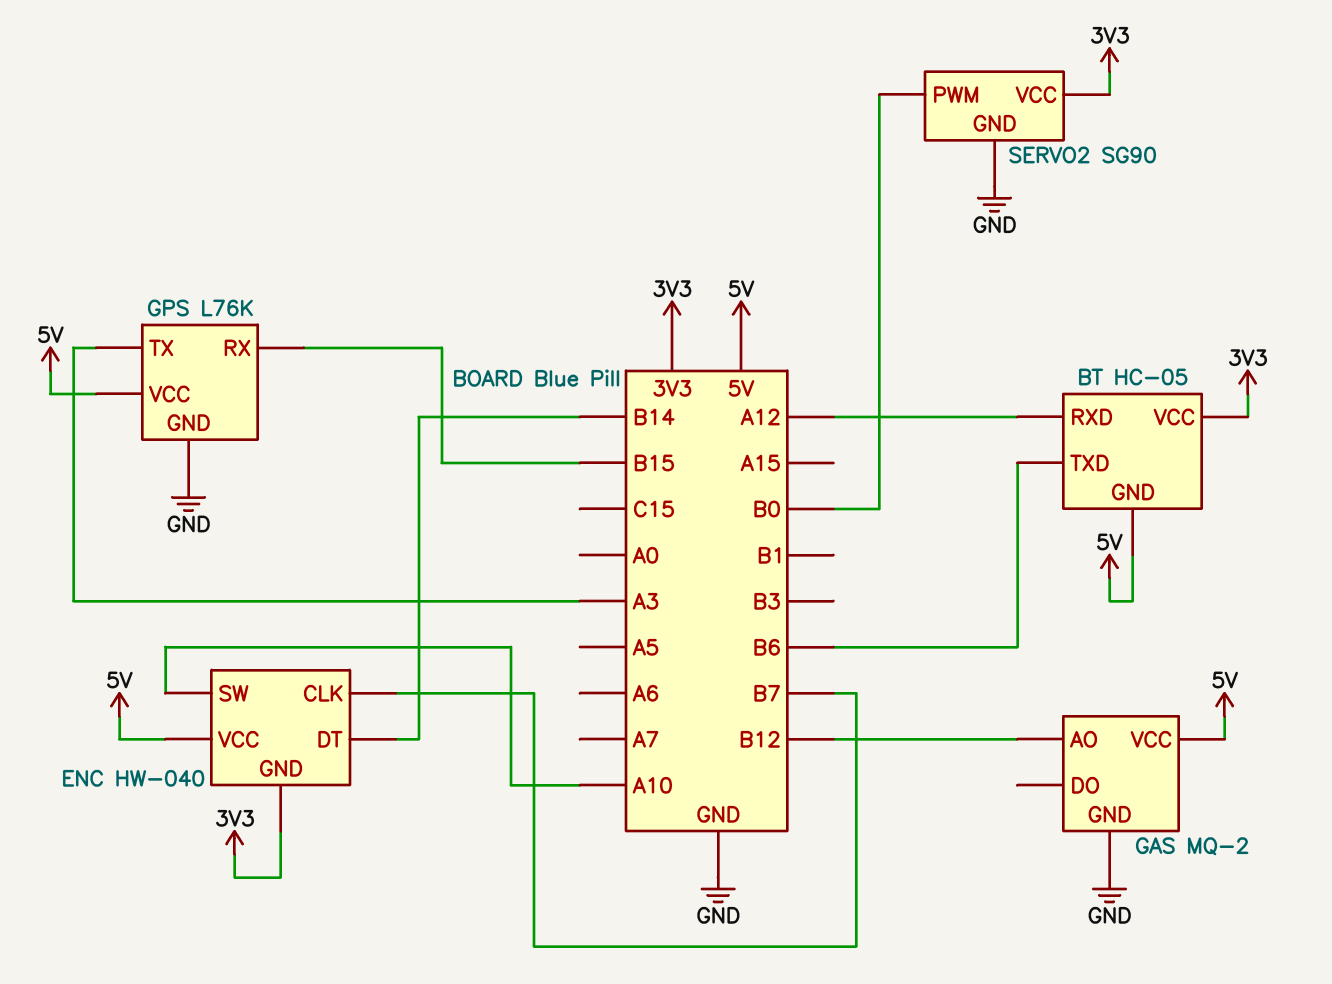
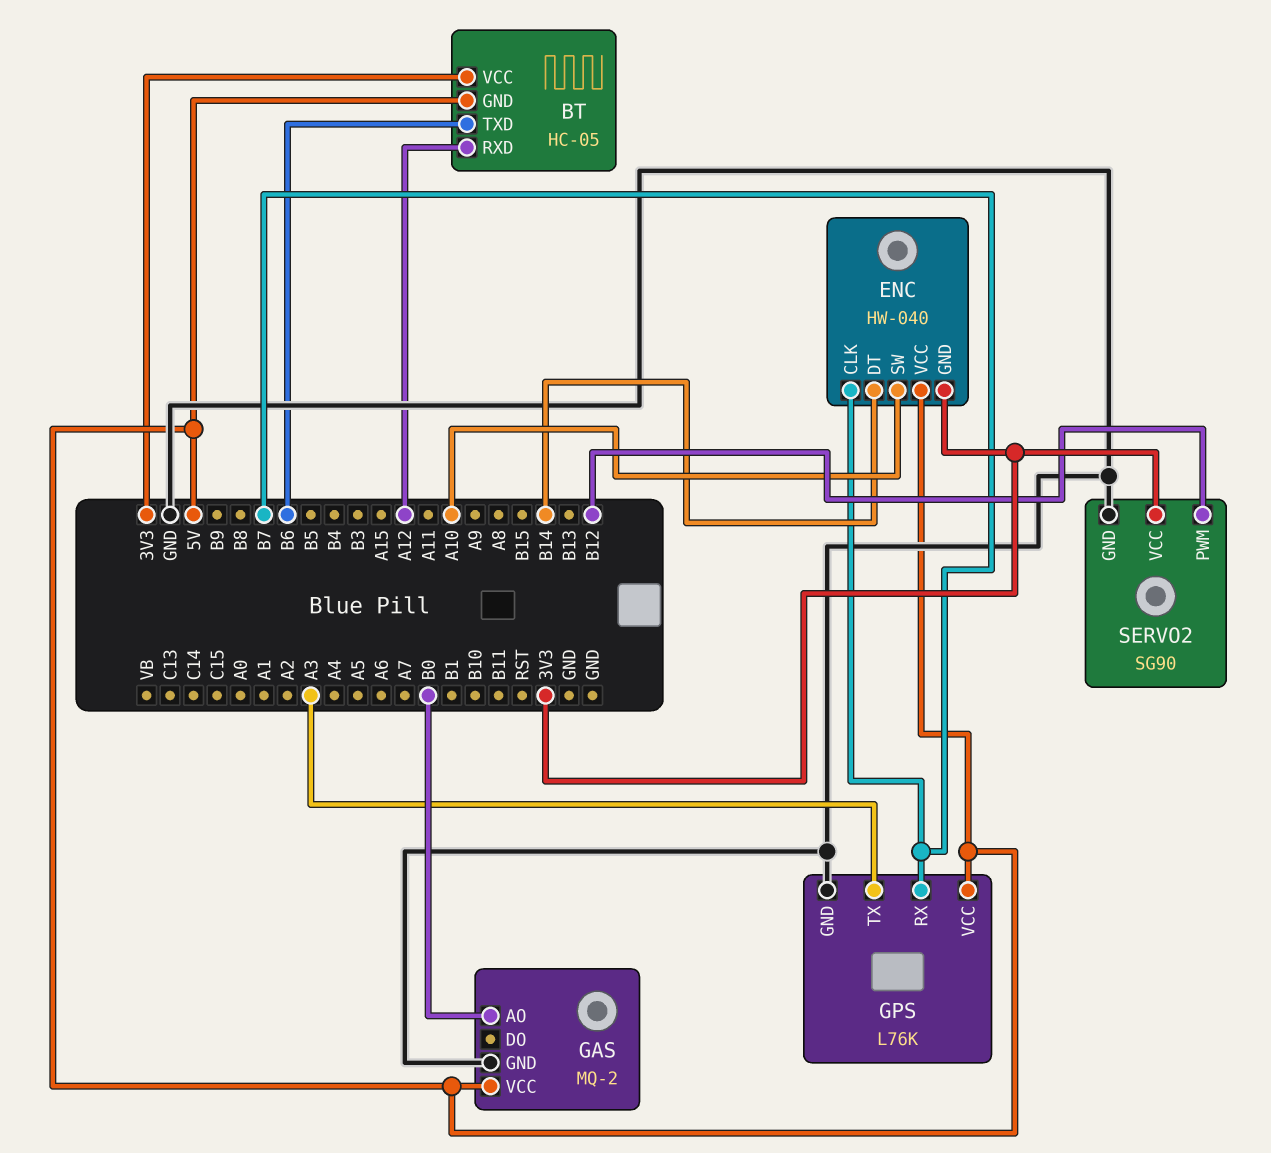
GAS pin AO: B12 -> B0
GPS pin RX: B15 -> B7
SERVO2 pin PWM: B0 -> B12

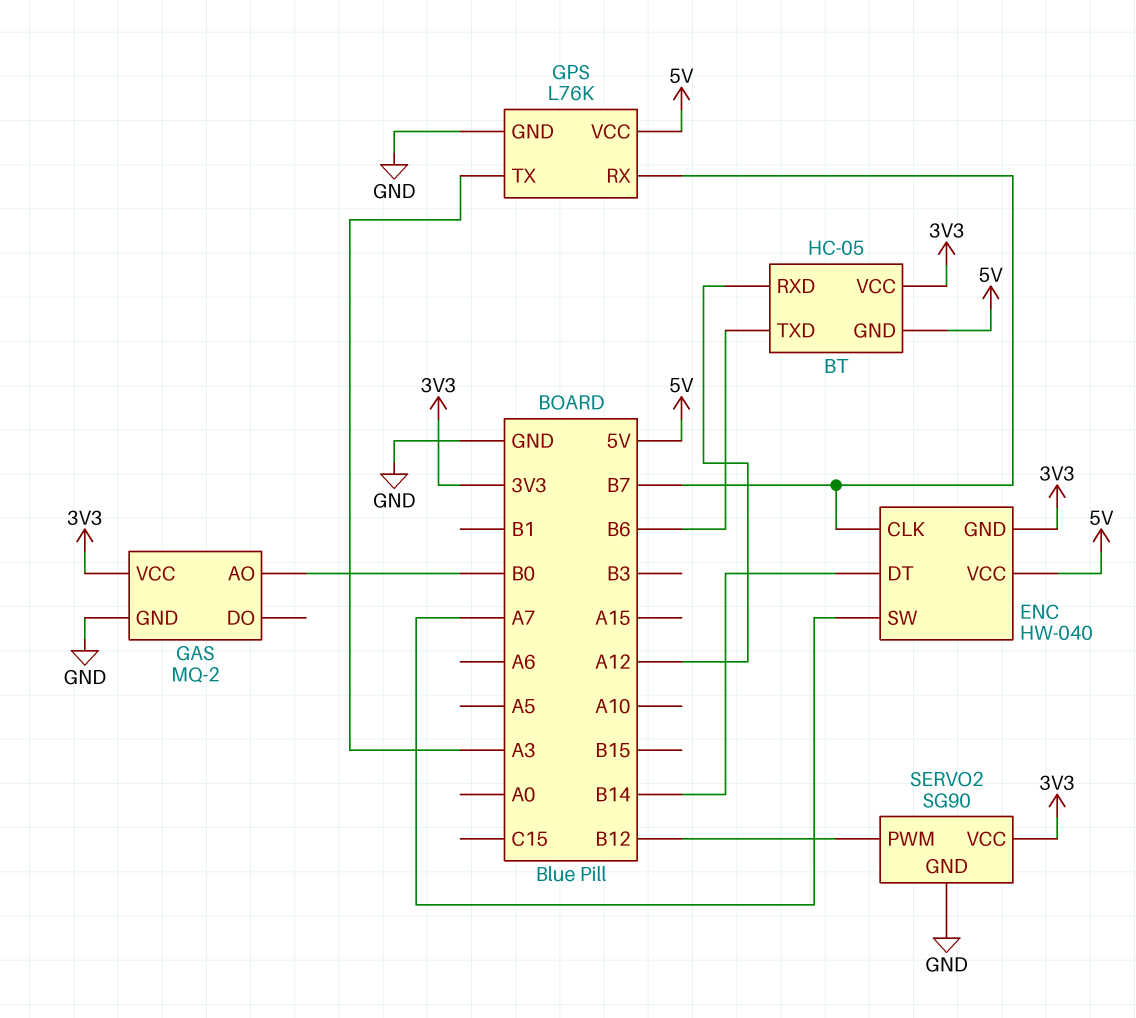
ENC pin SW: A10 -> A7
GAS pin VCC: 5V -> 3V3

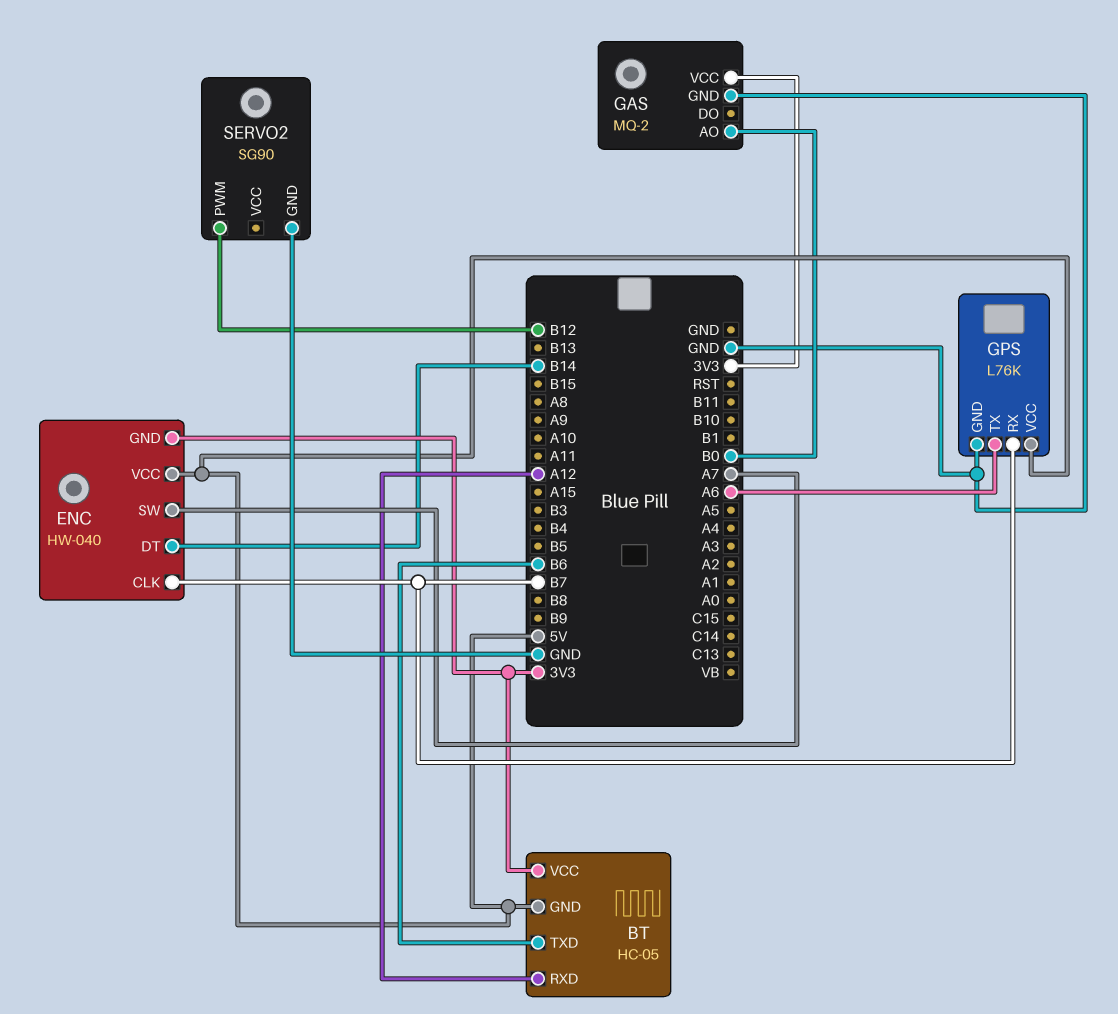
GPS pin TX: A3 -> A6
SERVO2 pin VCC: 3V3 -> none

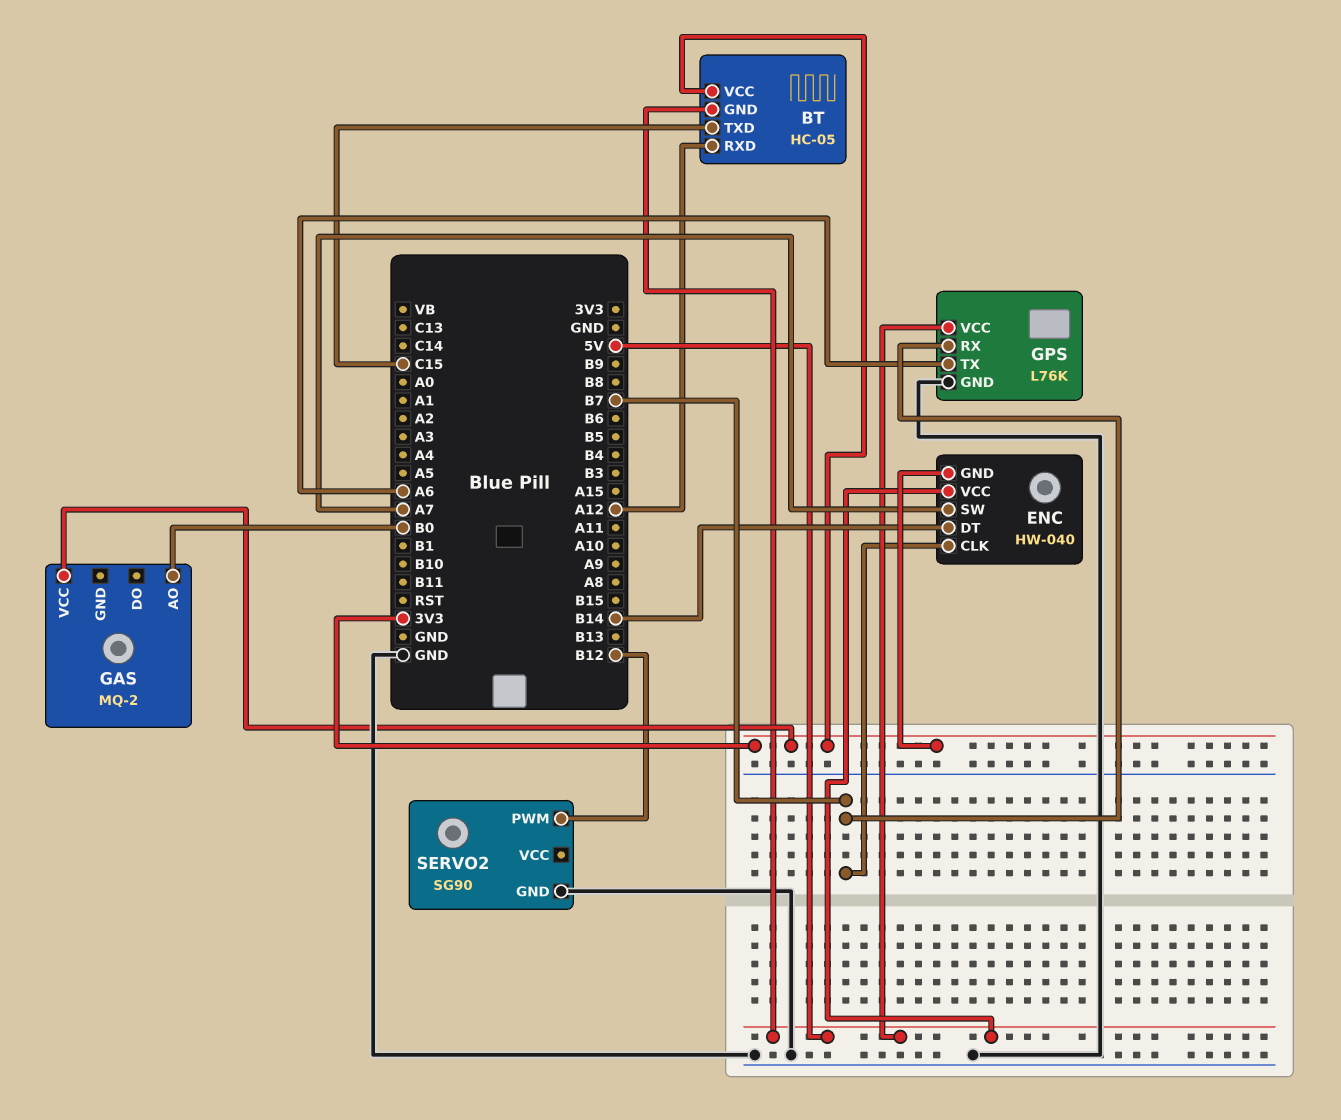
BT pin TXD: B6 -> C15
GAS pin GND: GND -> none

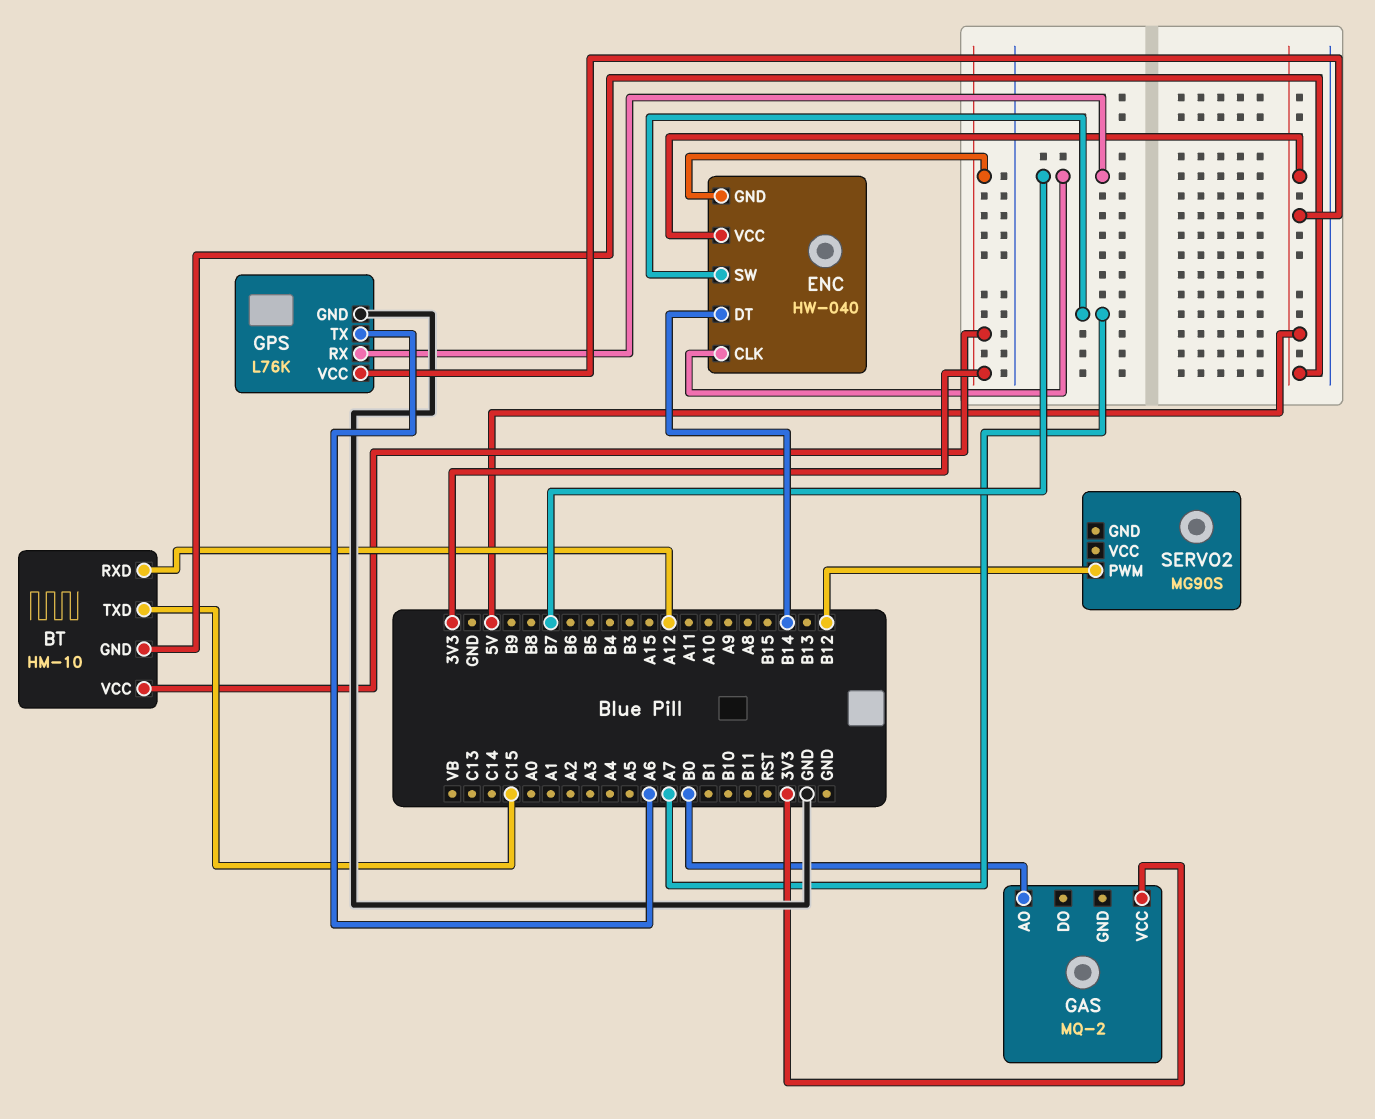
BT: HC-05 -> HM-10
SERVO2: SG90 -> MG90S
SERVO2 pin GND: GND -> none

